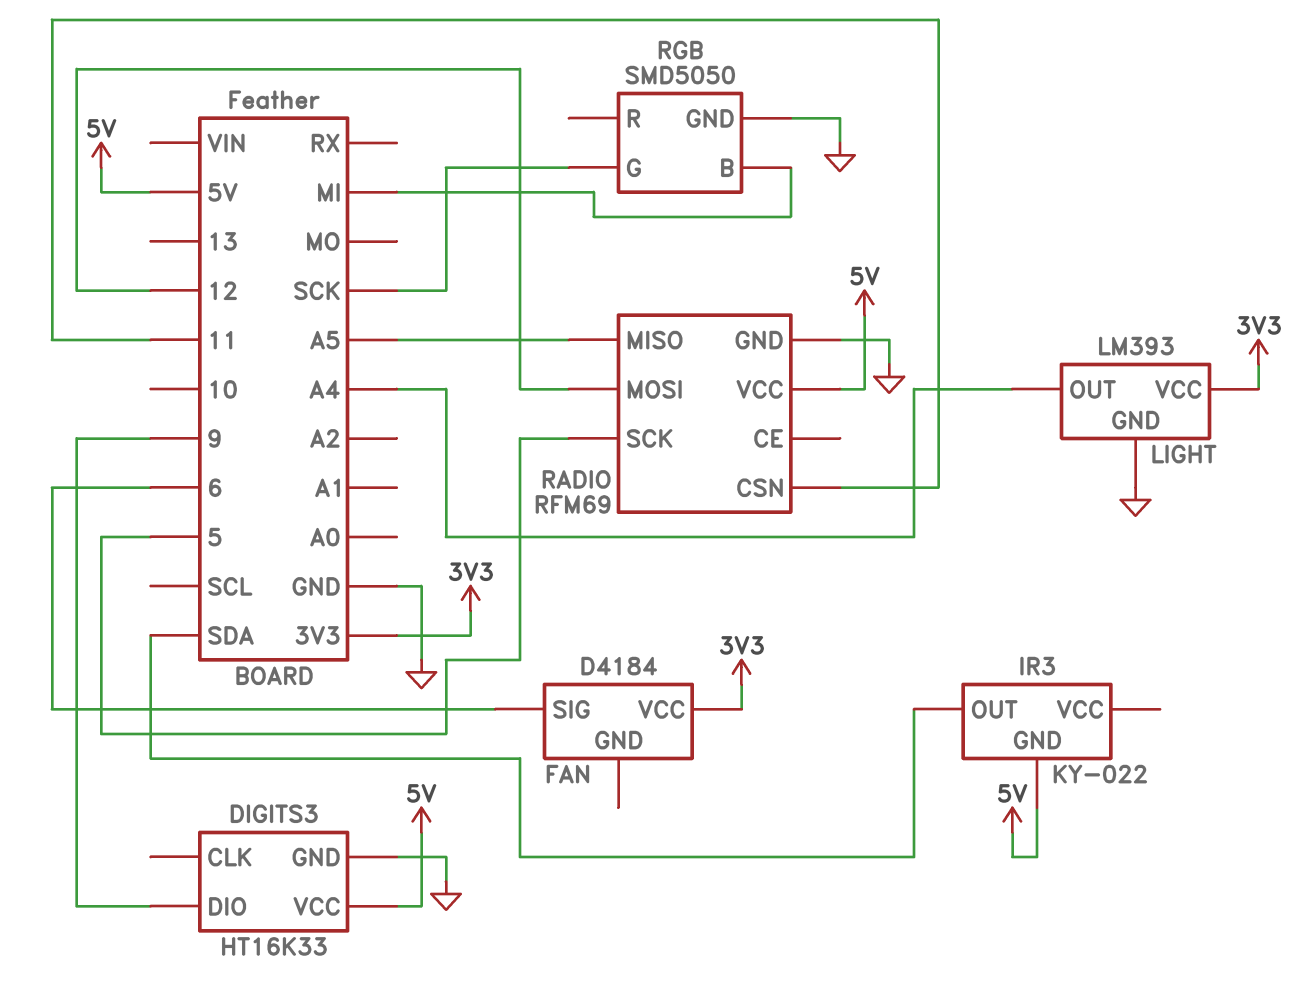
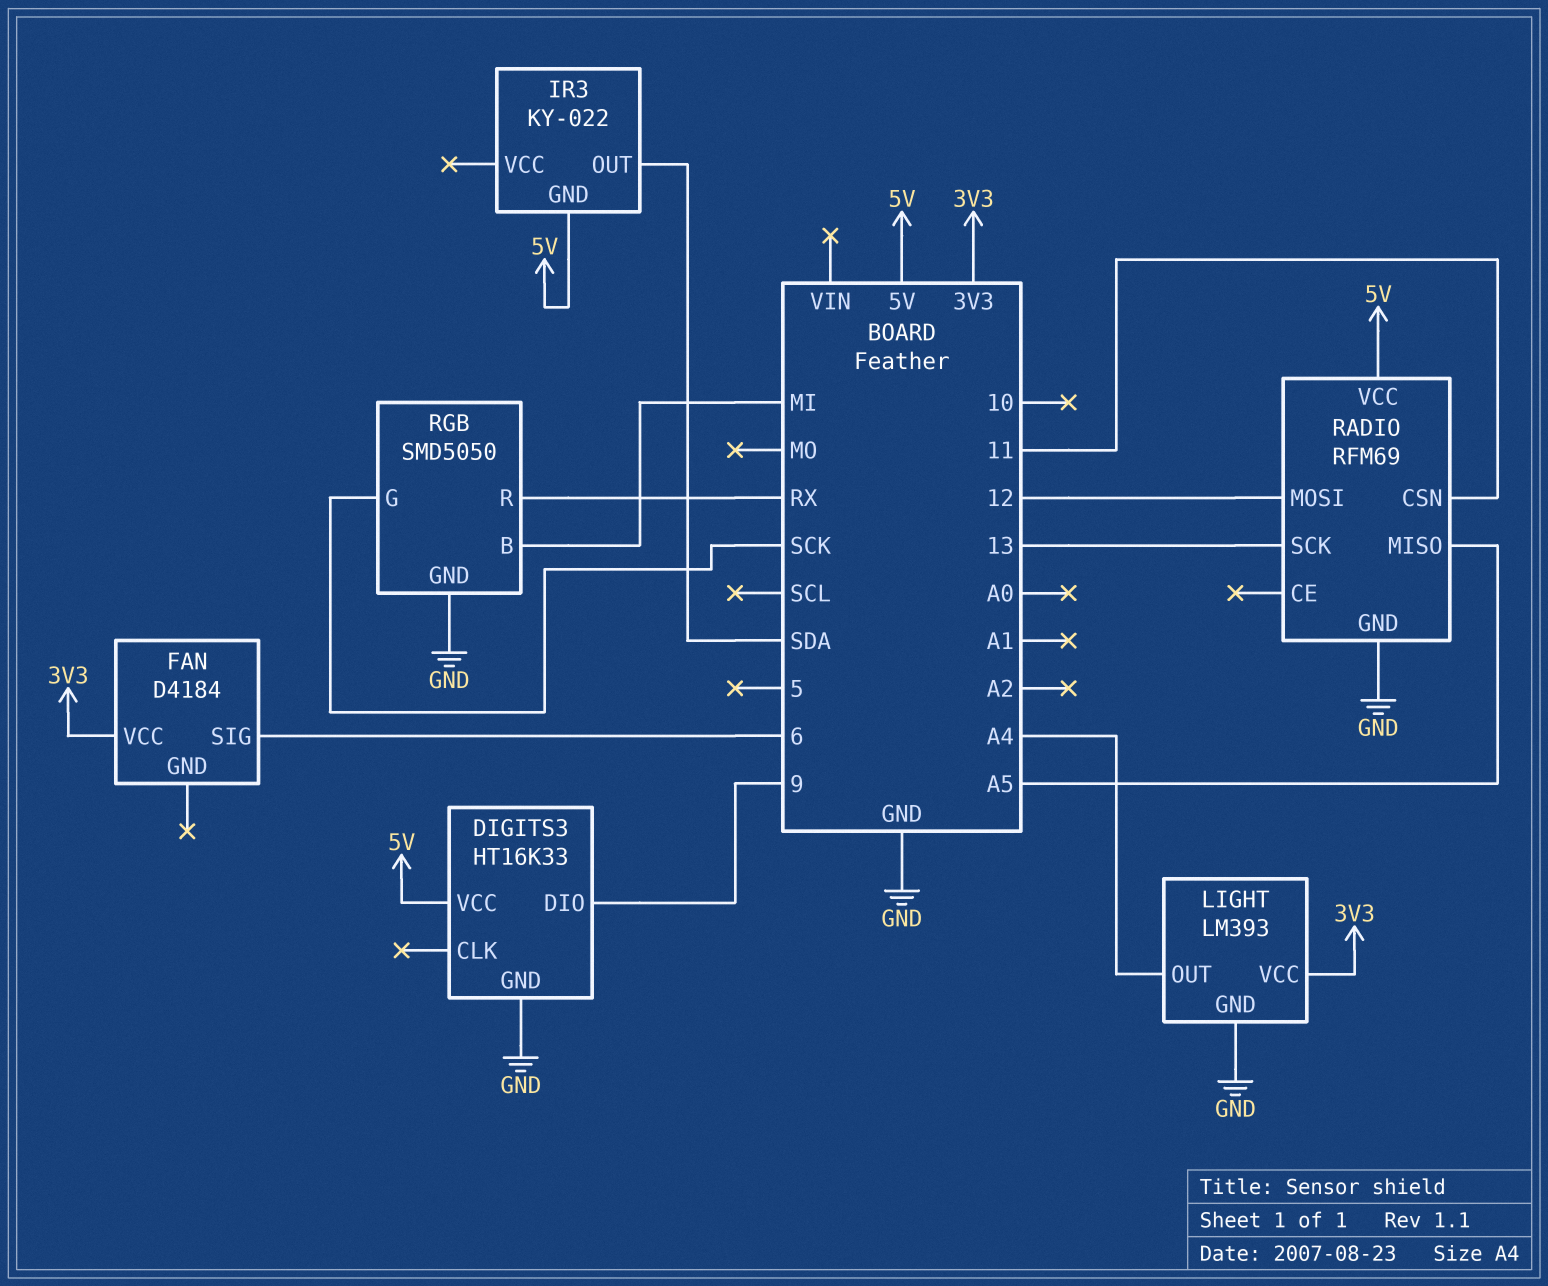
RADIO pin SCK: 5 -> 13
RGB pin R: none -> RX

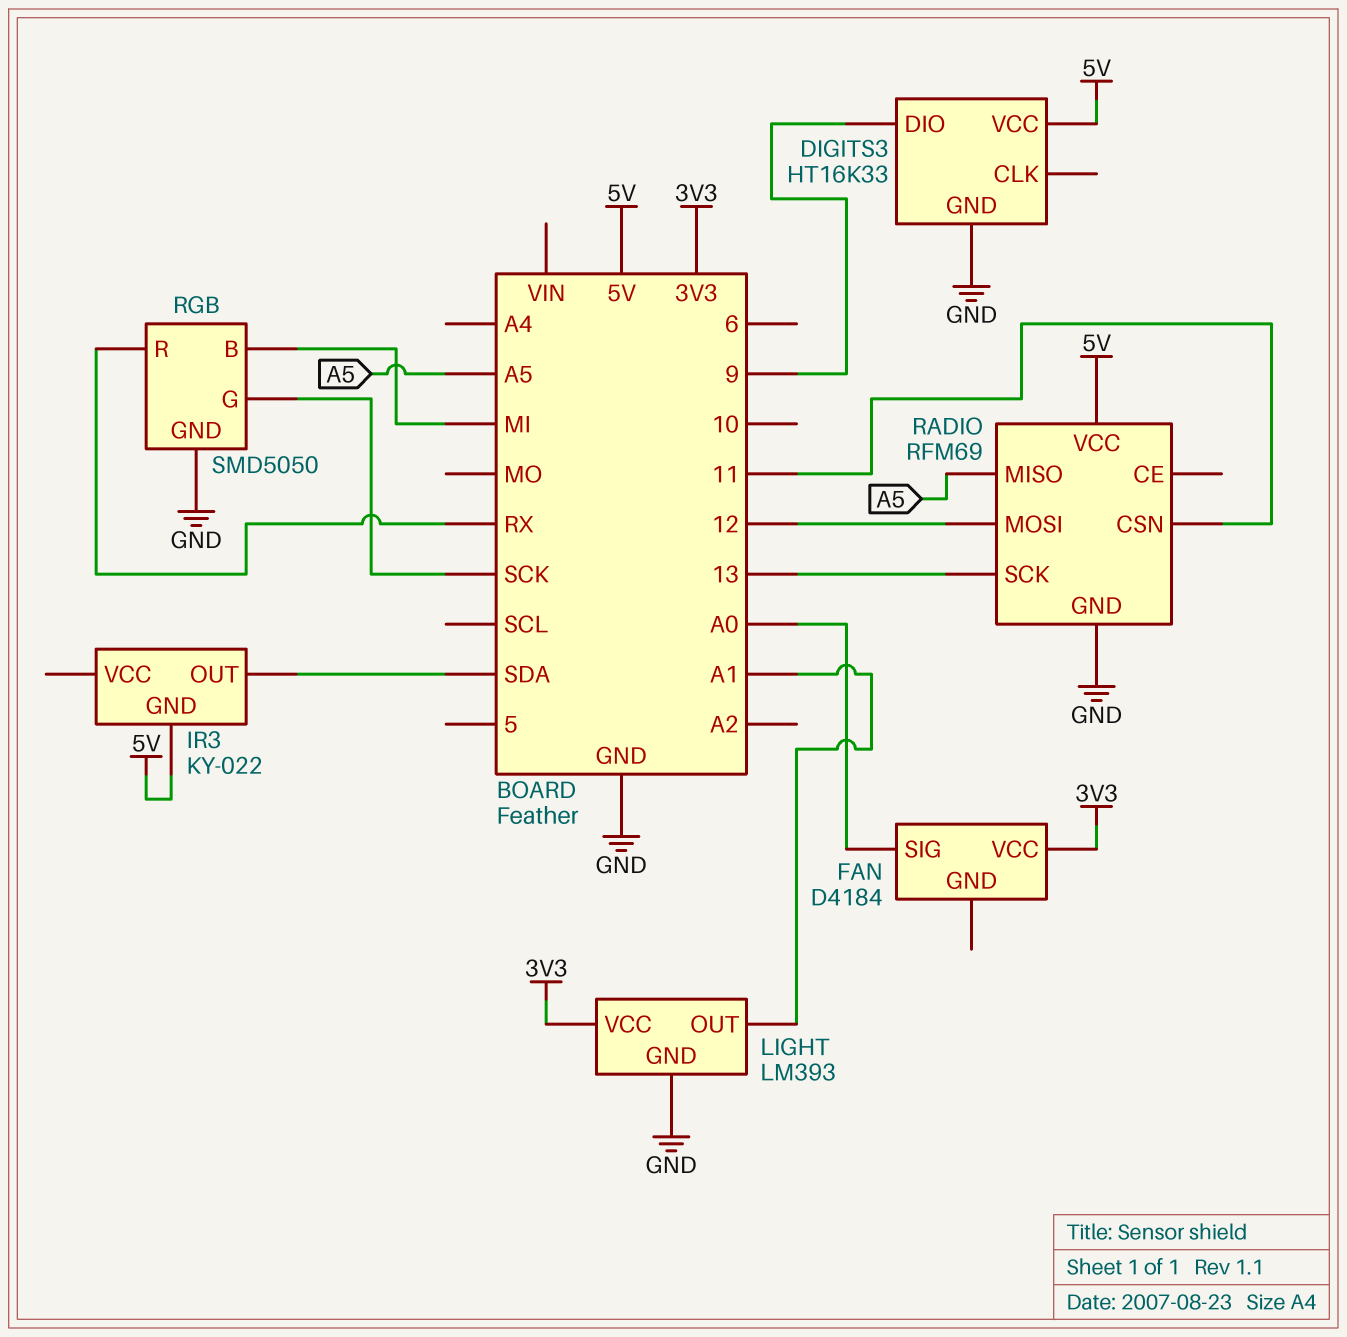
FAN pin SIG: 6 -> A0
LIGHT pin OUT: A4 -> A1

